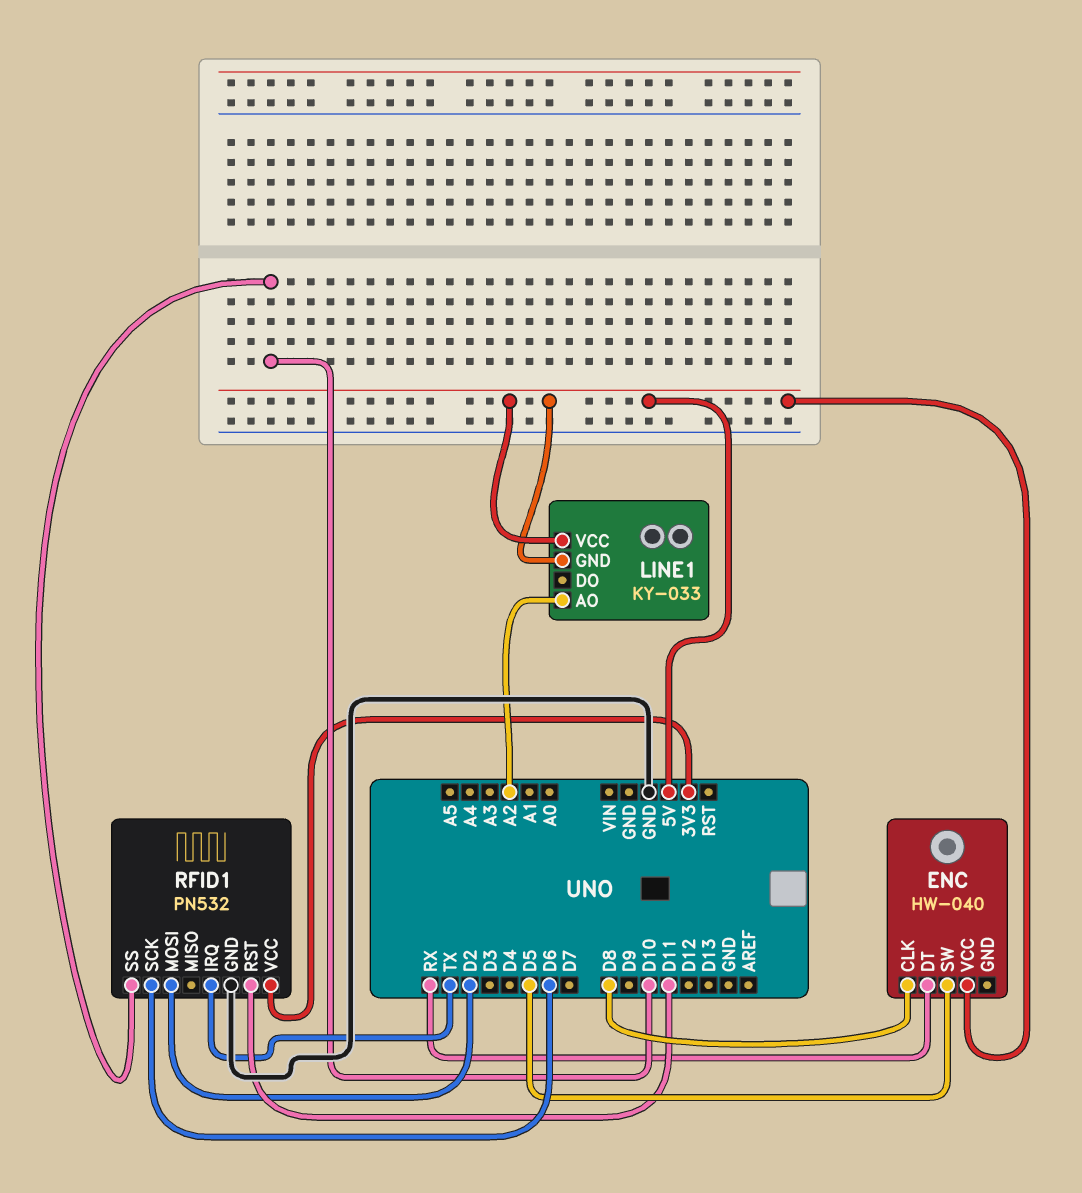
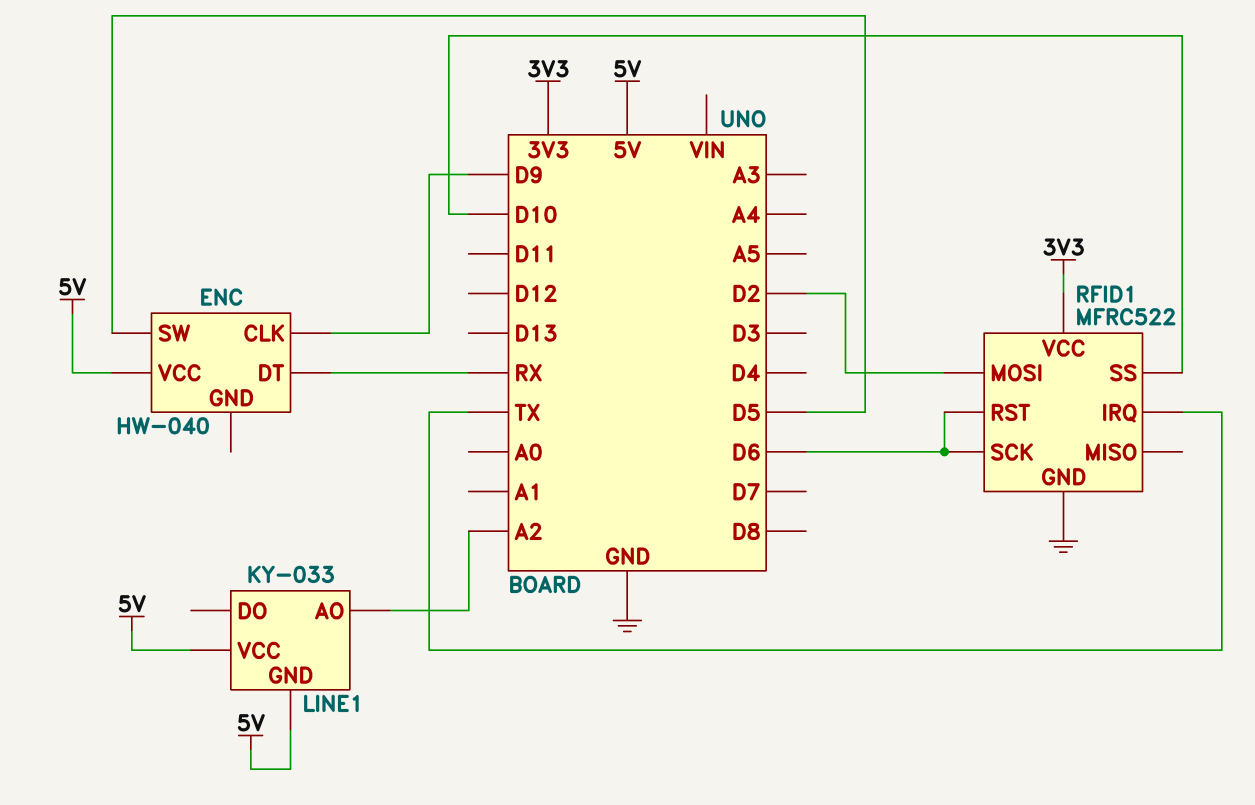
ENC pin CLK: D8 -> D9
RFID1: PN532 -> MFRC522
RFID1 pin RST: D11 -> D6

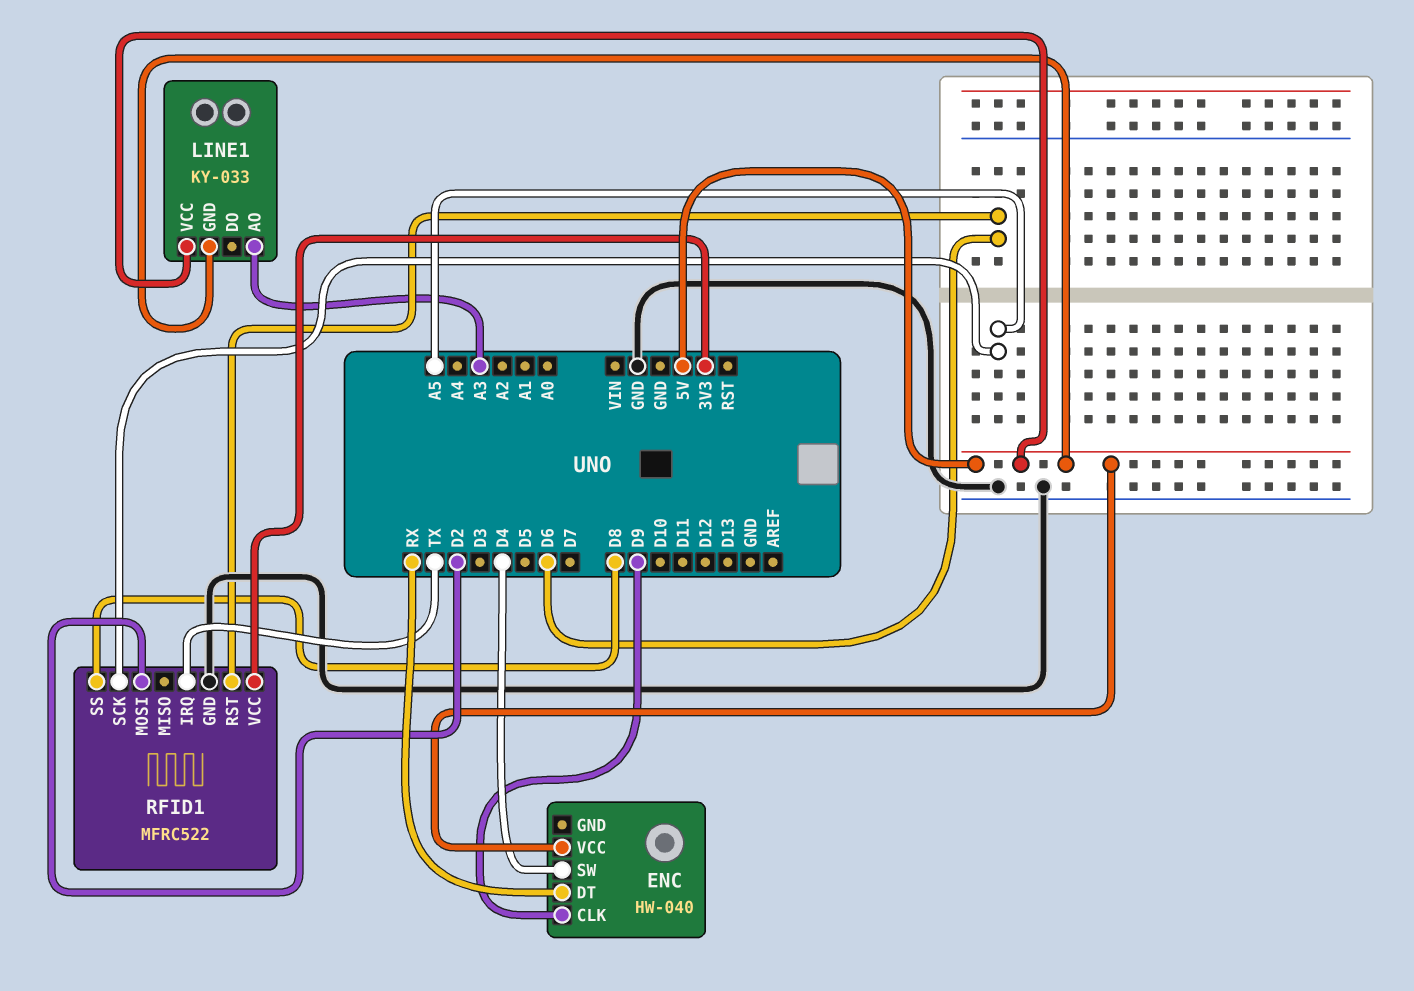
ENC pin SW: D5 -> D4
LINE1 pin AO: A2 -> A3
RFID1 pin SCK: D6 -> A5
RFID1 pin SS: D10 -> D8

